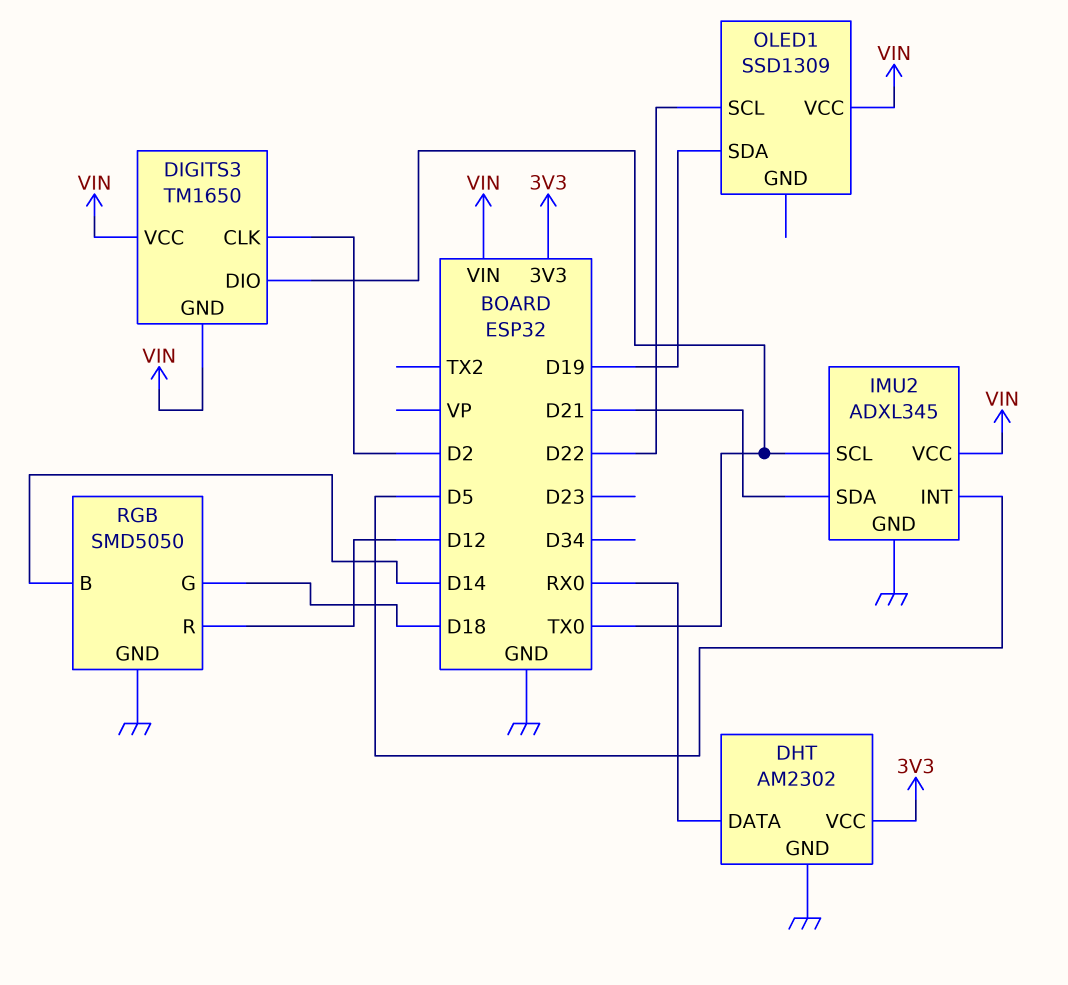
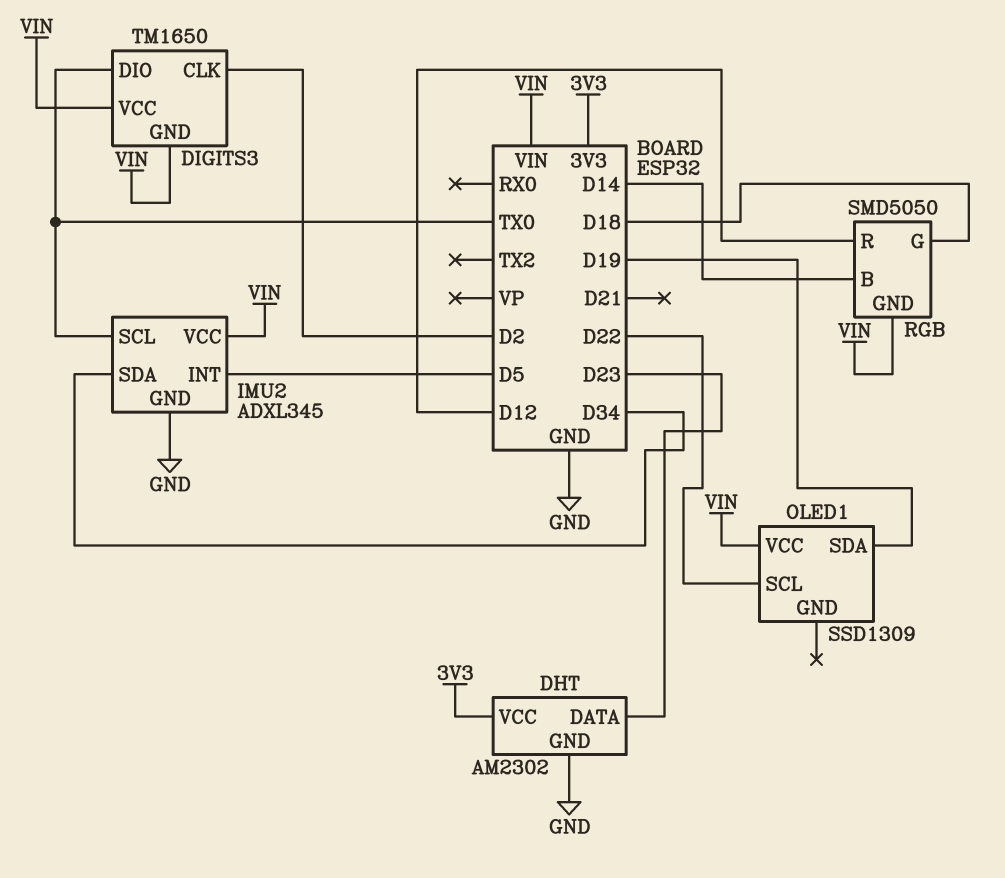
DHT pin DATA: RX0 -> D23
IMU2 pin SDA: D21 -> D34
RGB pin GND: GND -> VIN

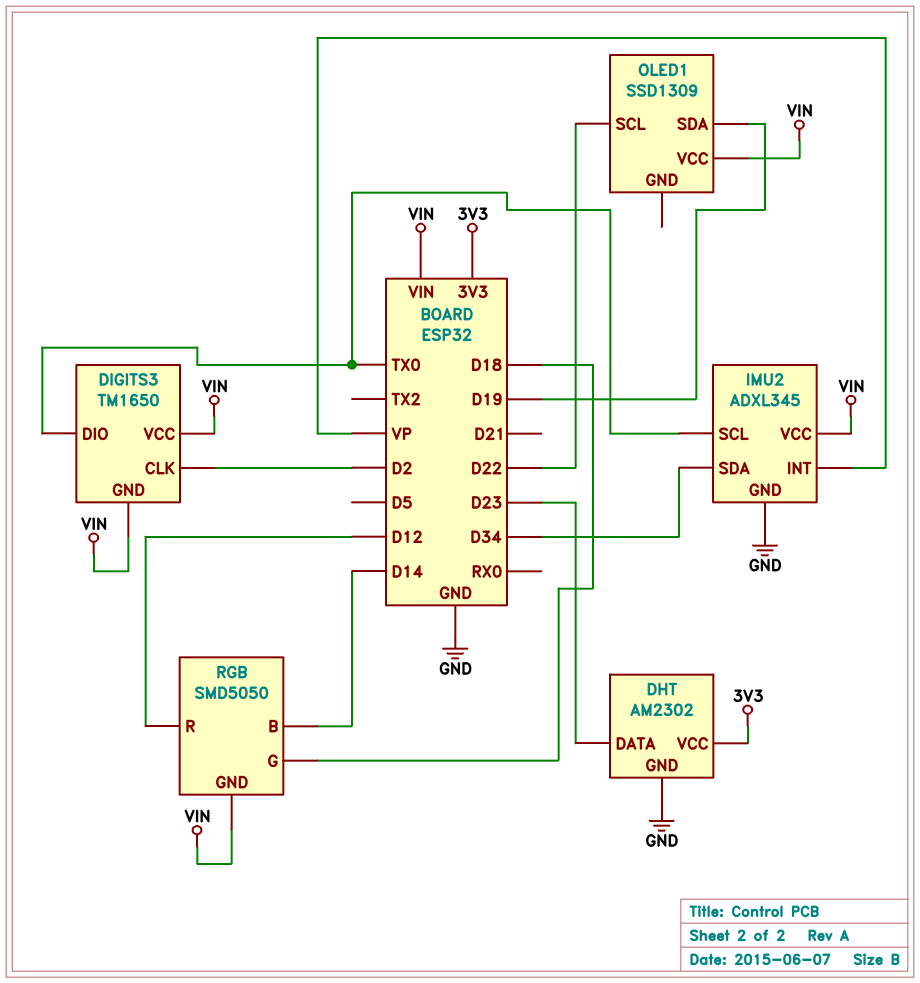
IMU2 pin INT: D5 -> VP

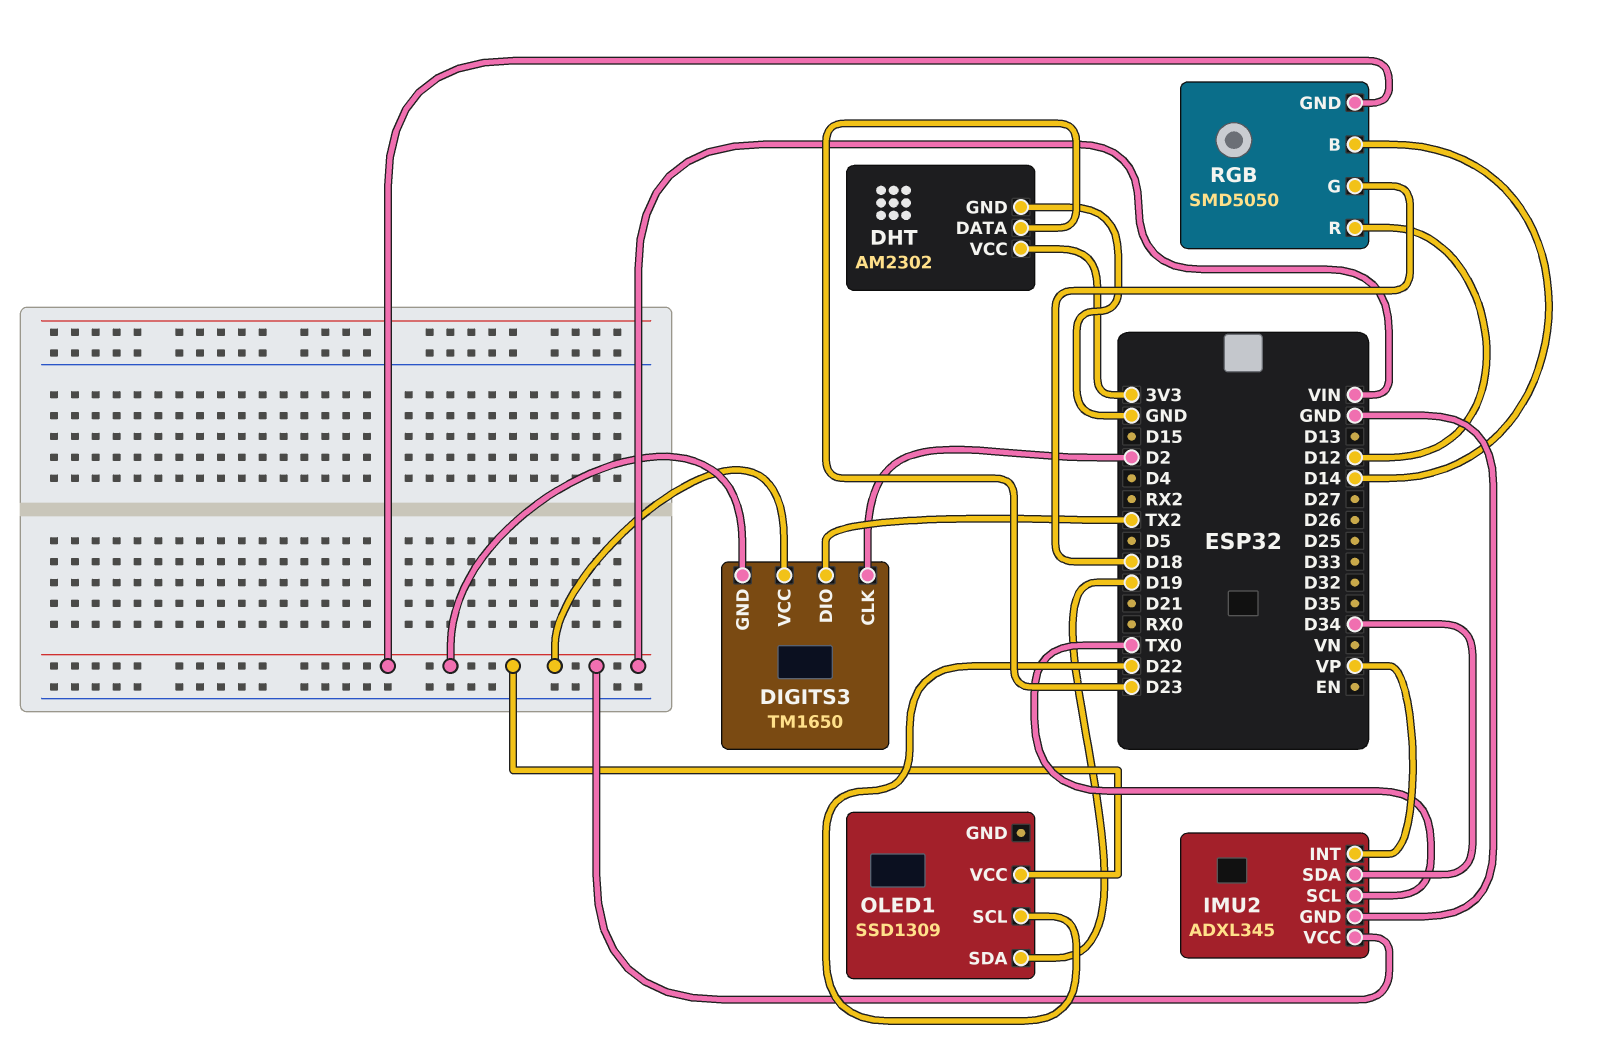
DIGITS3 pin DIO: TX0 -> TX2

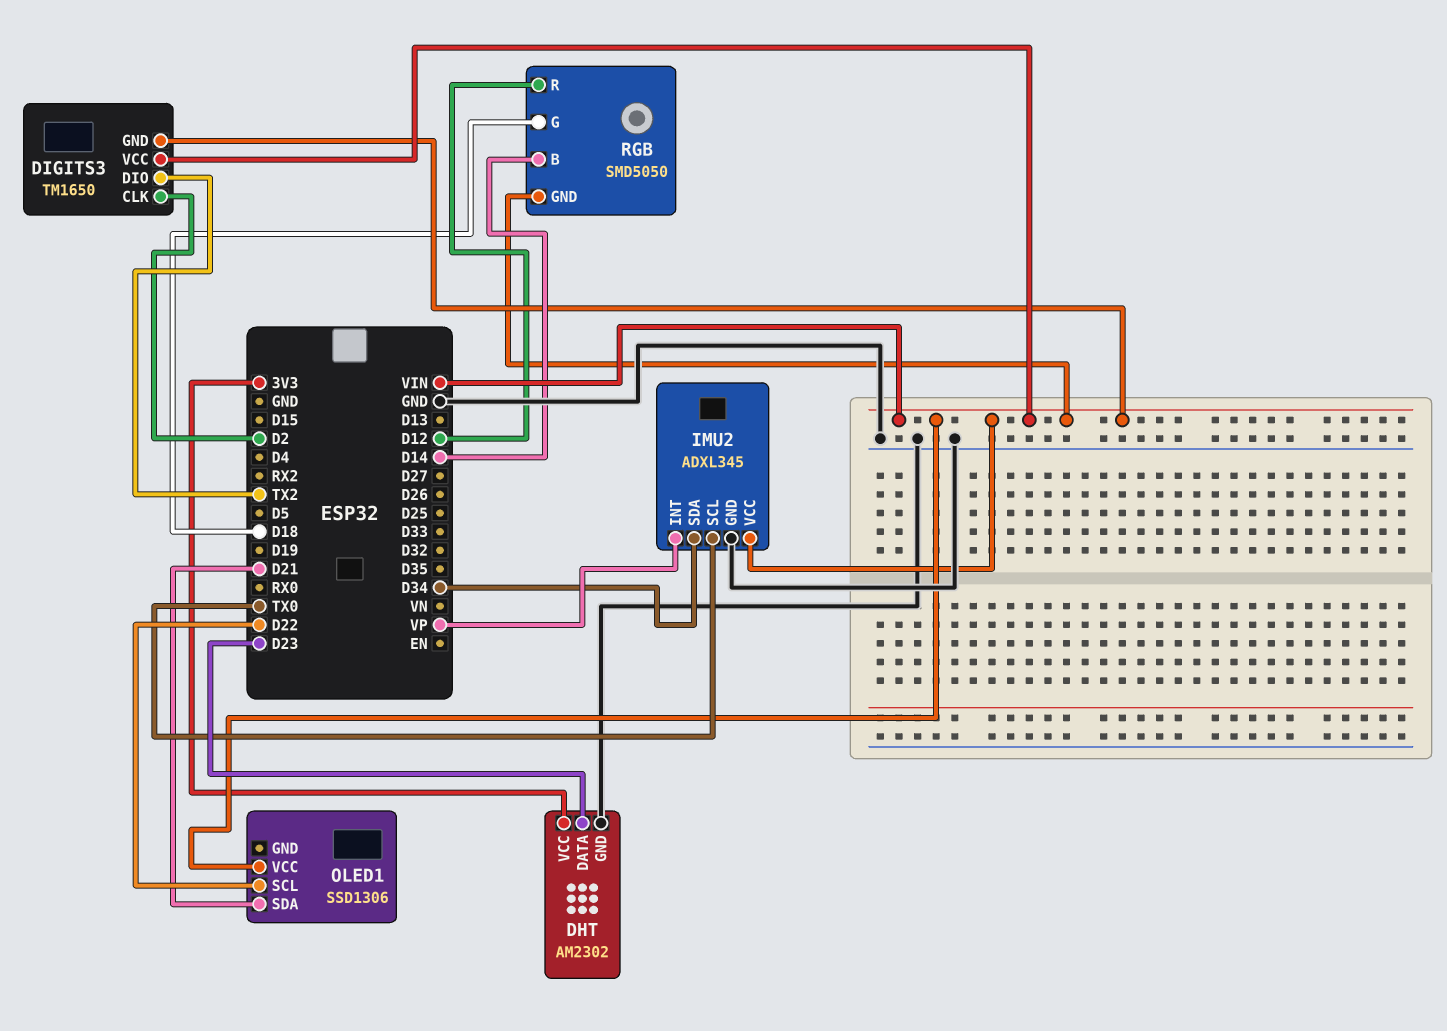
OLED1: SSD1309 -> SSD1306
OLED1 pin SDA: D19 -> D21

